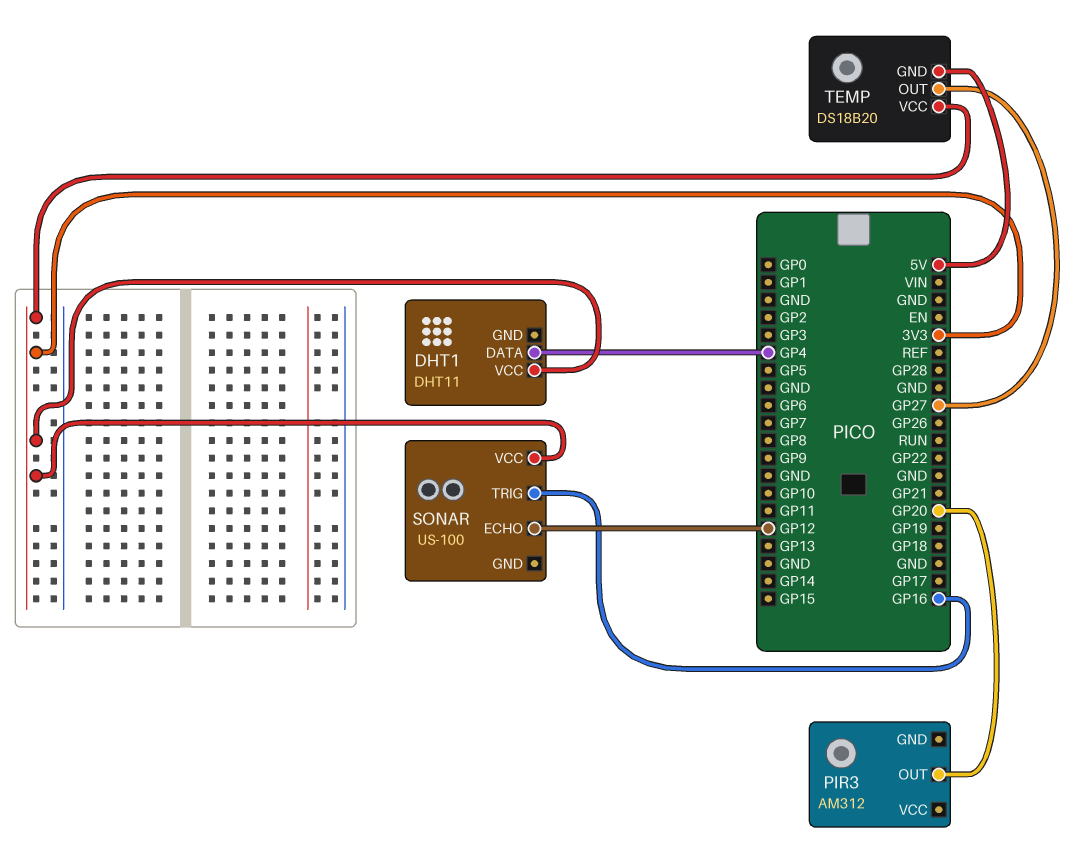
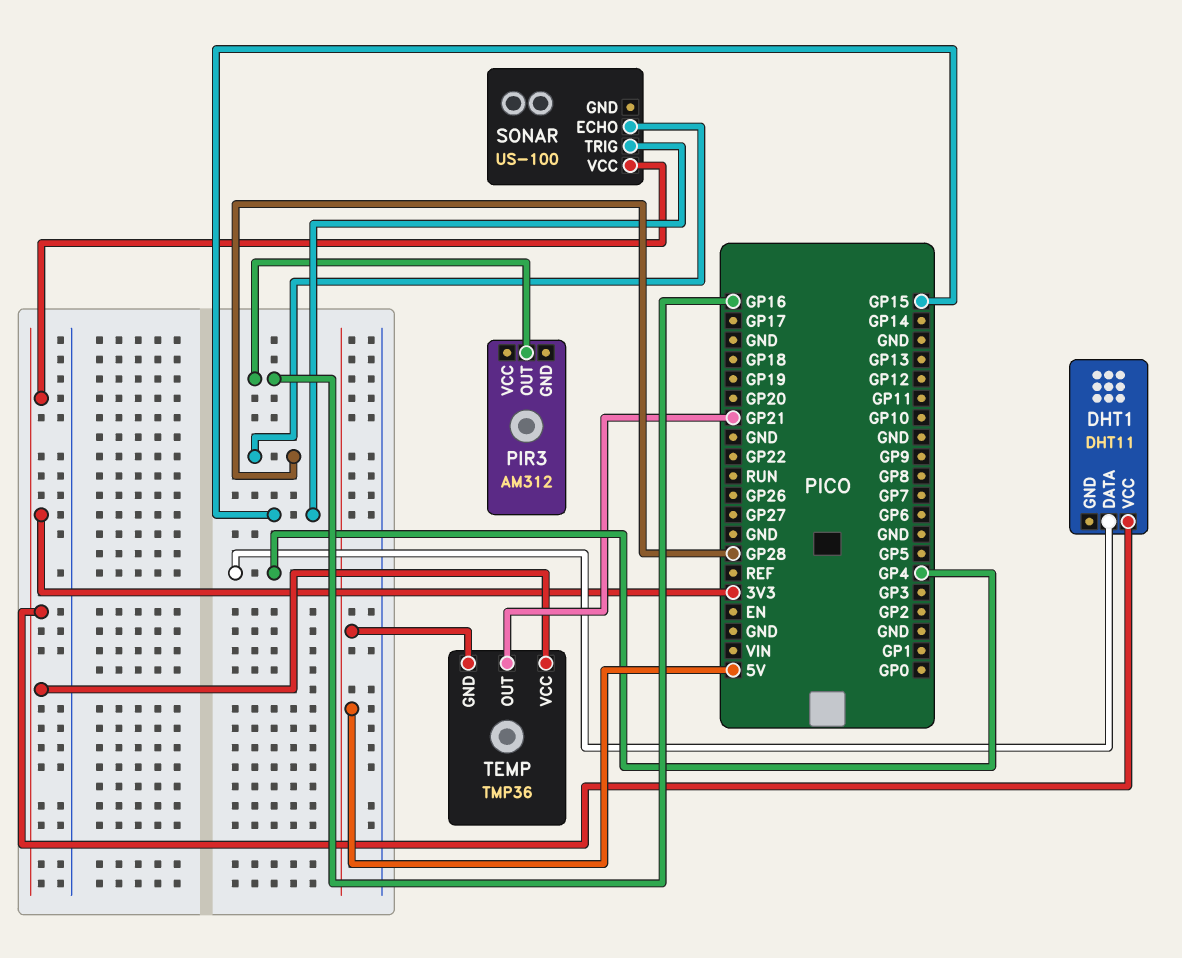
PIR3 pin OUT: GP20 -> GP16
SONAR pin ECHO: GP12 -> GP28
SONAR pin TRIG: GP16 -> GP15
TEMP: DS18B20 -> TMP36
TEMP pin OUT: GP27 -> GP21

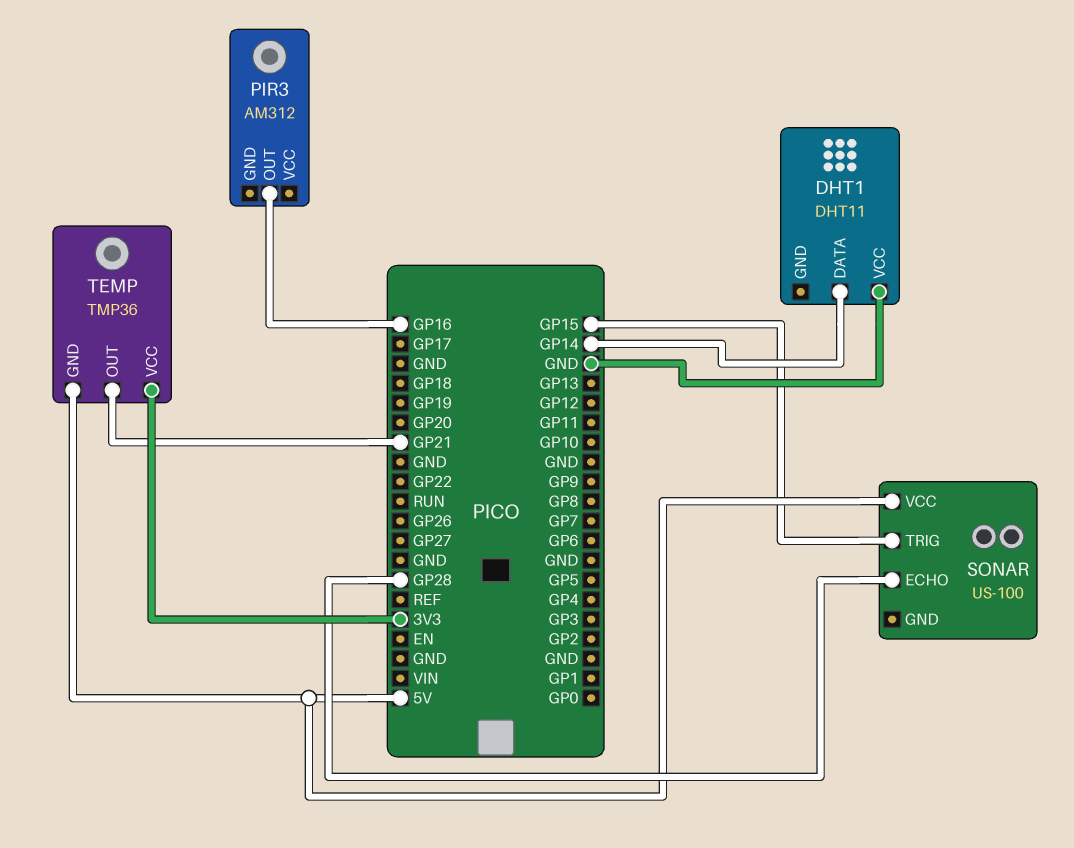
DHT1 pin DATA: GP4 -> GP14
DHT1 pin VCC: 3V3 -> GND
SONAR pin VCC: 3V3 -> 5V

